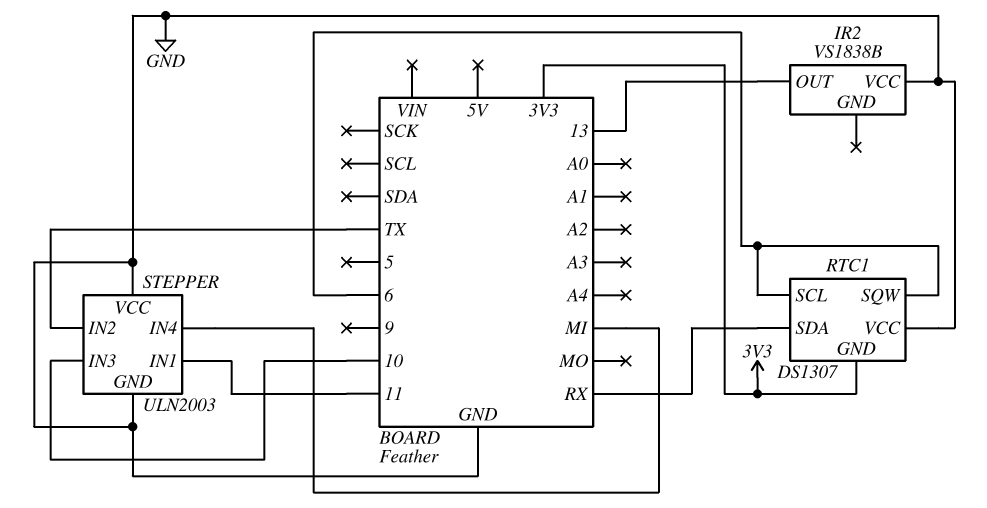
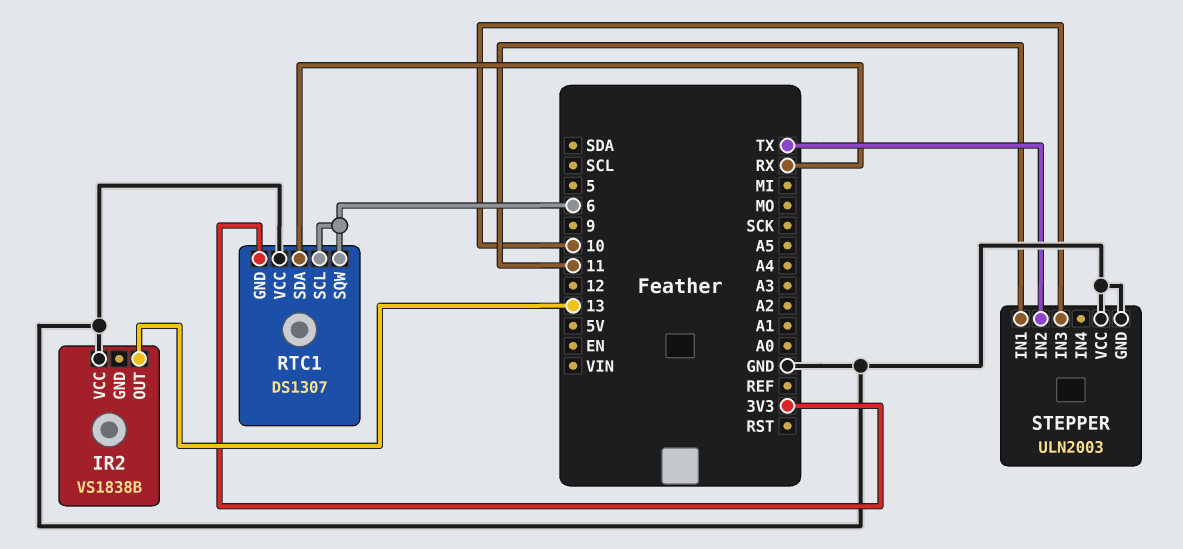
STEPPER pin IN4: MI -> none

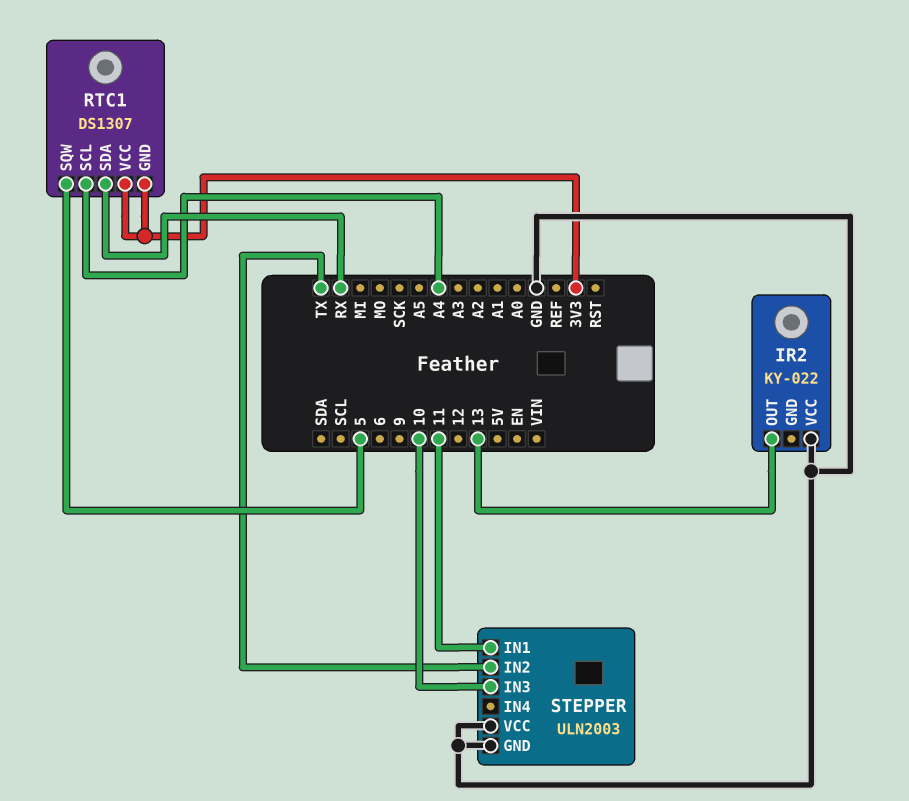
IR2: VS1838B -> KY-022
RTC1 pin SCL: 6 -> A4
RTC1 pin SQW: 6 -> 5
RTC1 pin VCC: GND -> 3V3

